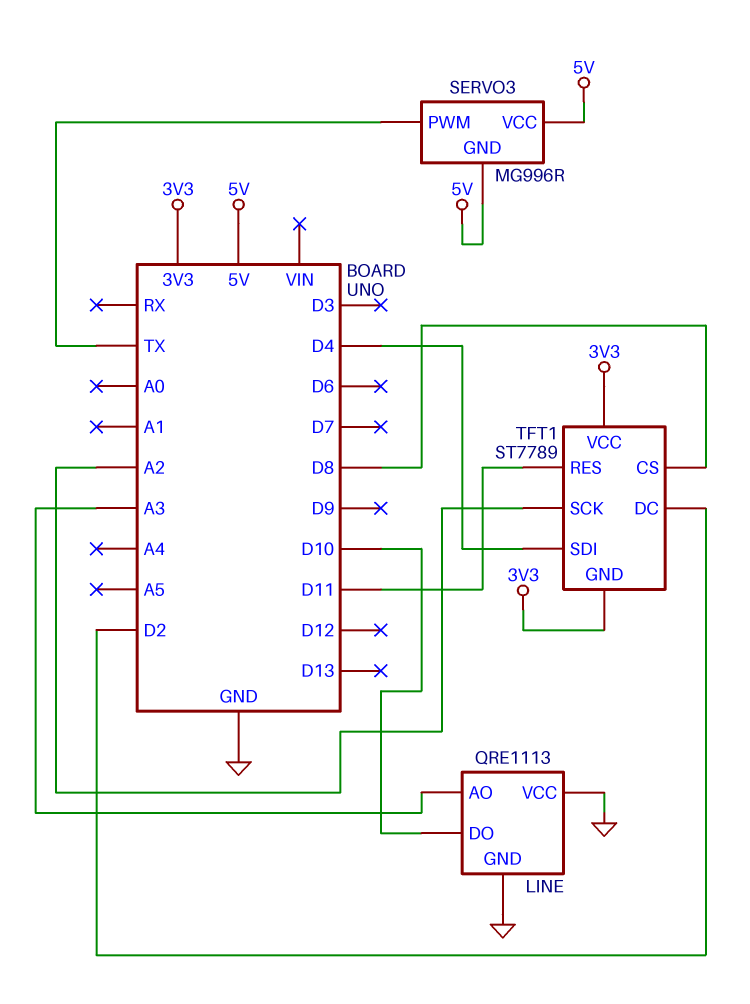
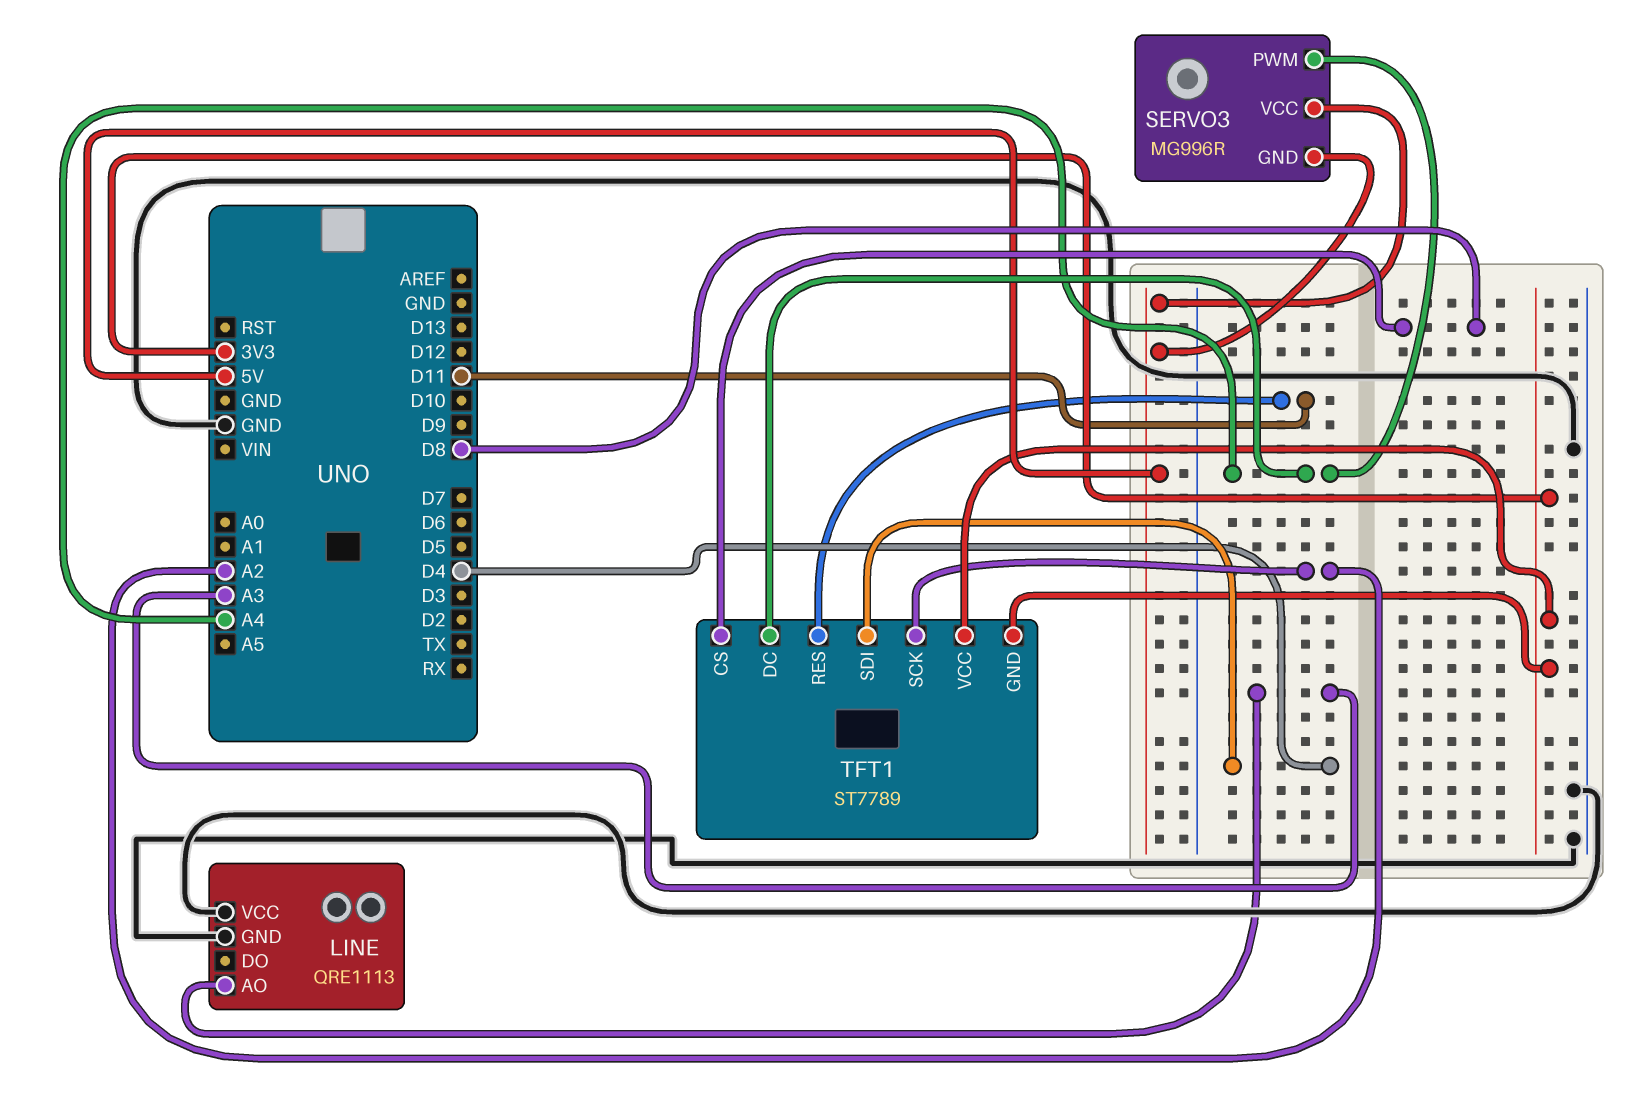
LINE pin DO: D10 -> none
SERVO3 pin PWM: TX -> A4
TFT1 pin DC: D2 -> A4

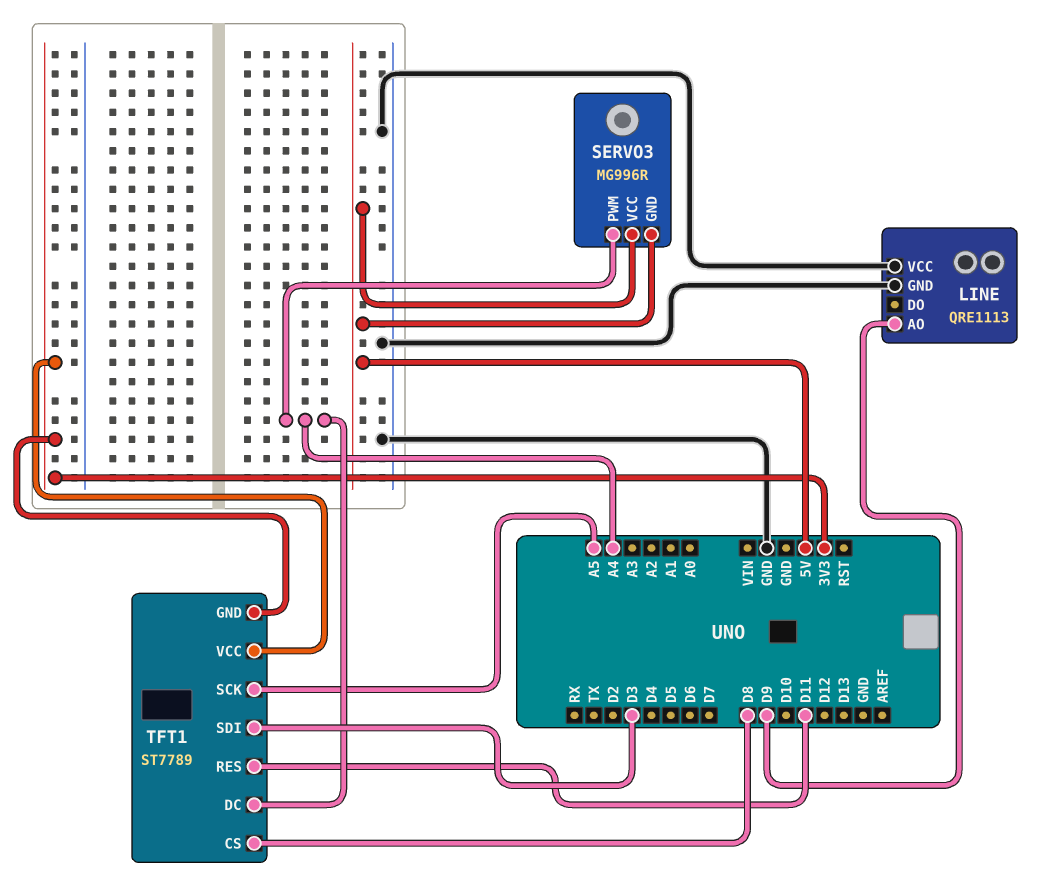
LINE pin AO: A3 -> D9
TFT1 pin SCK: A2 -> A5
TFT1 pin SDI: D4 -> D3

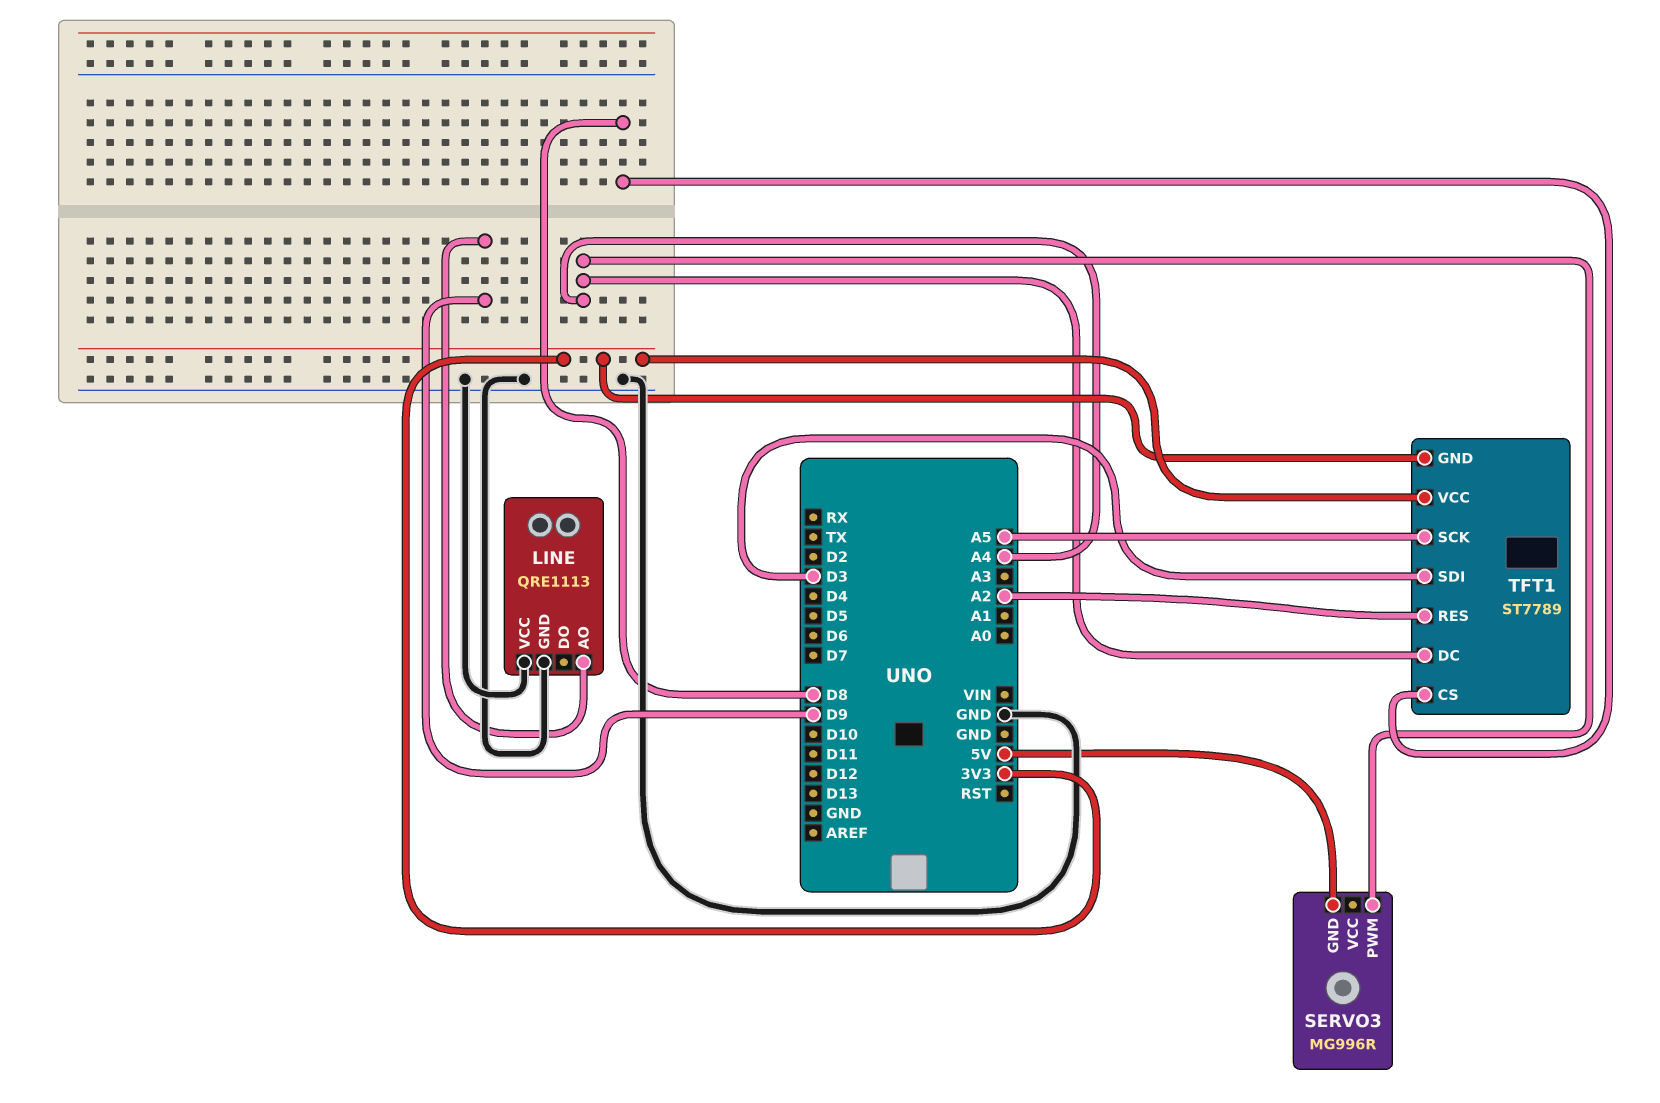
SERVO3 pin VCC: 5V -> none
TFT1 pin RES: D11 -> A2

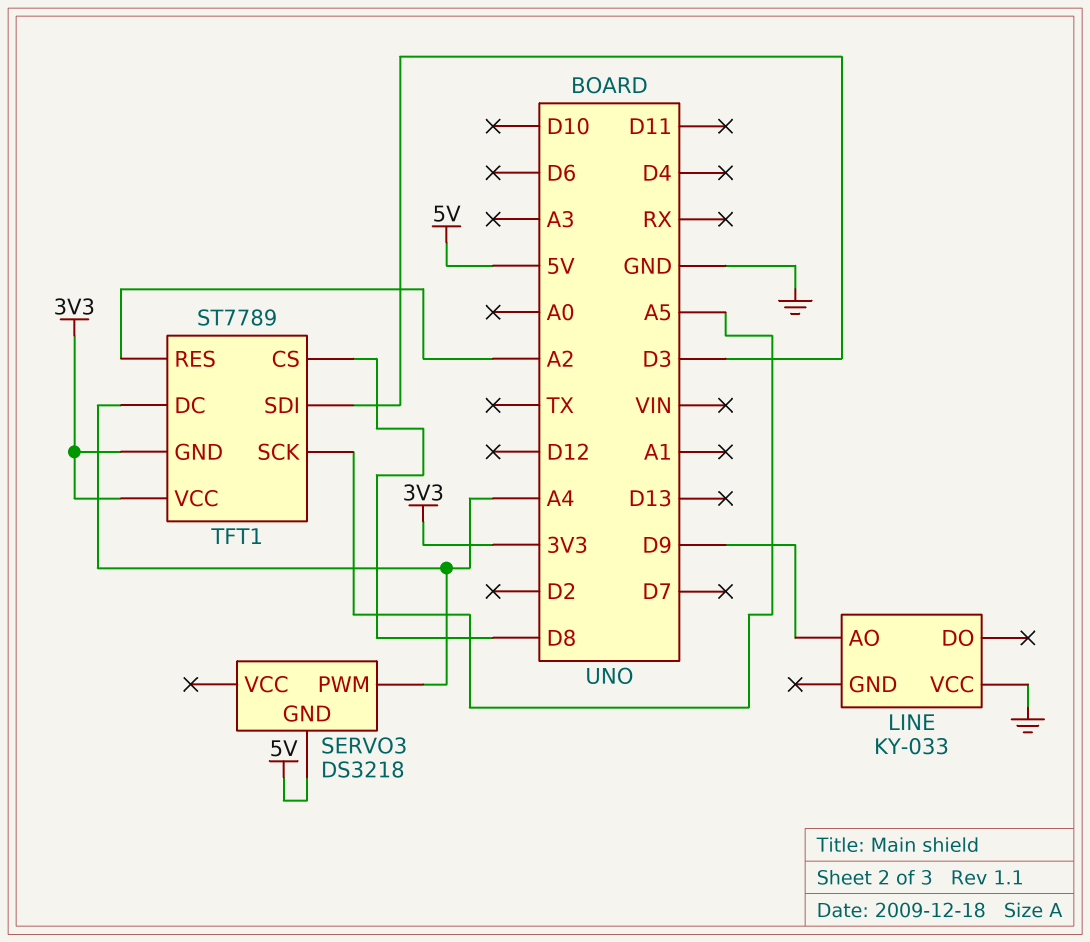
LINE: QRE1113 -> KY-033
LINE pin GND: GND -> none
SERVO3: MG996R -> DS3218

